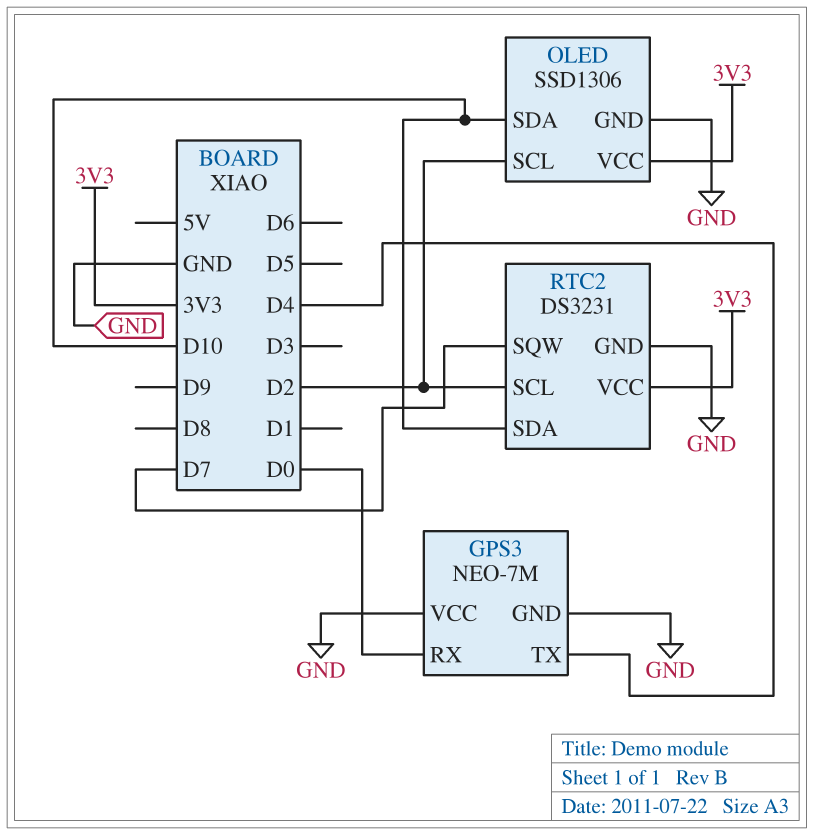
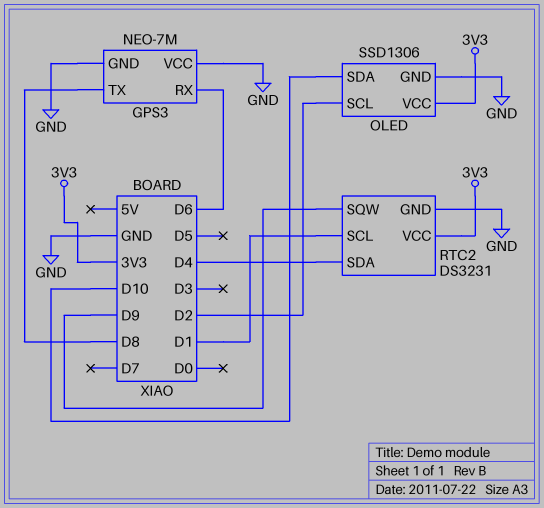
GPS3 pin RX: D0 -> D6
GPS3 pin TX: D4 -> D8
RTC2 pin SCL: D2 -> D1
RTC2 pin SDA: D10 -> D4
RTC2 pin SQW: D7 -> D9

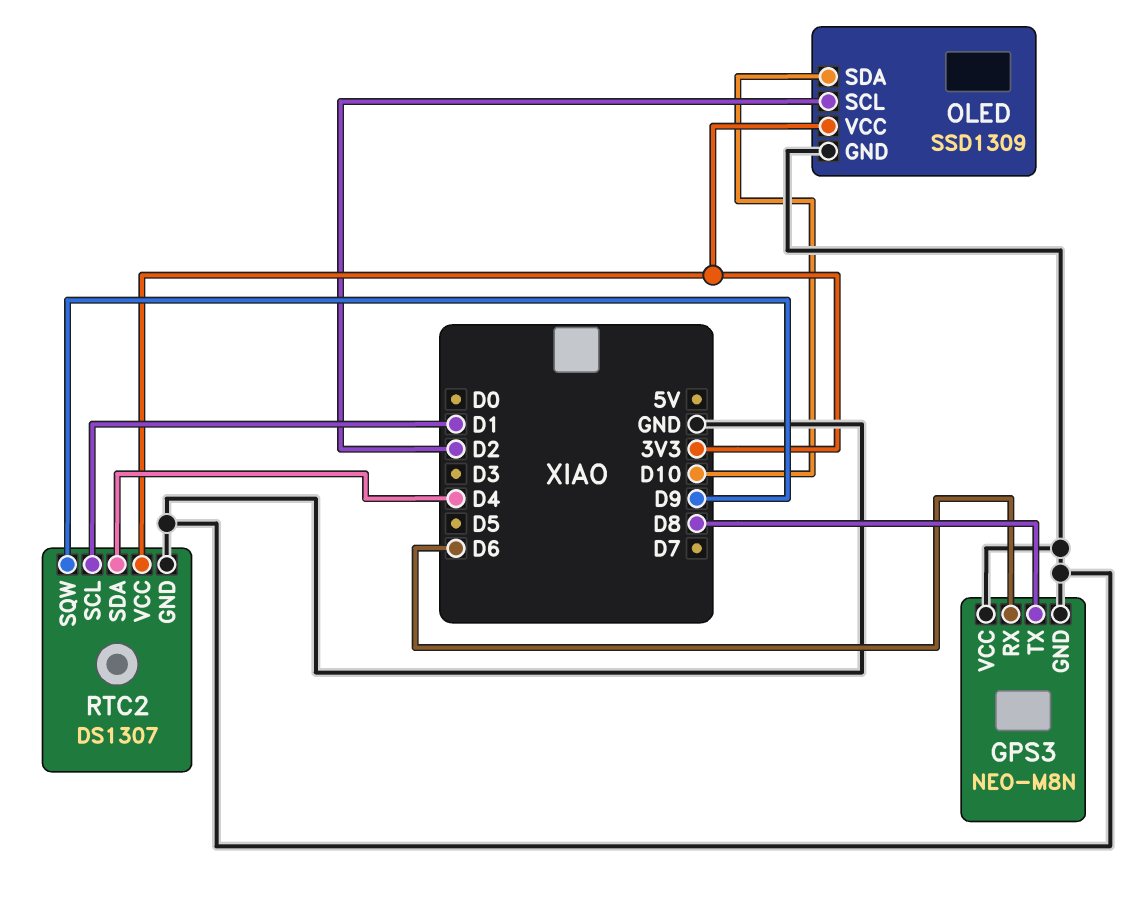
GPS3: NEO-7M -> NEO-M8N
OLED: SSD1306 -> SSD1309
RTC2: DS3231 -> DS1307

